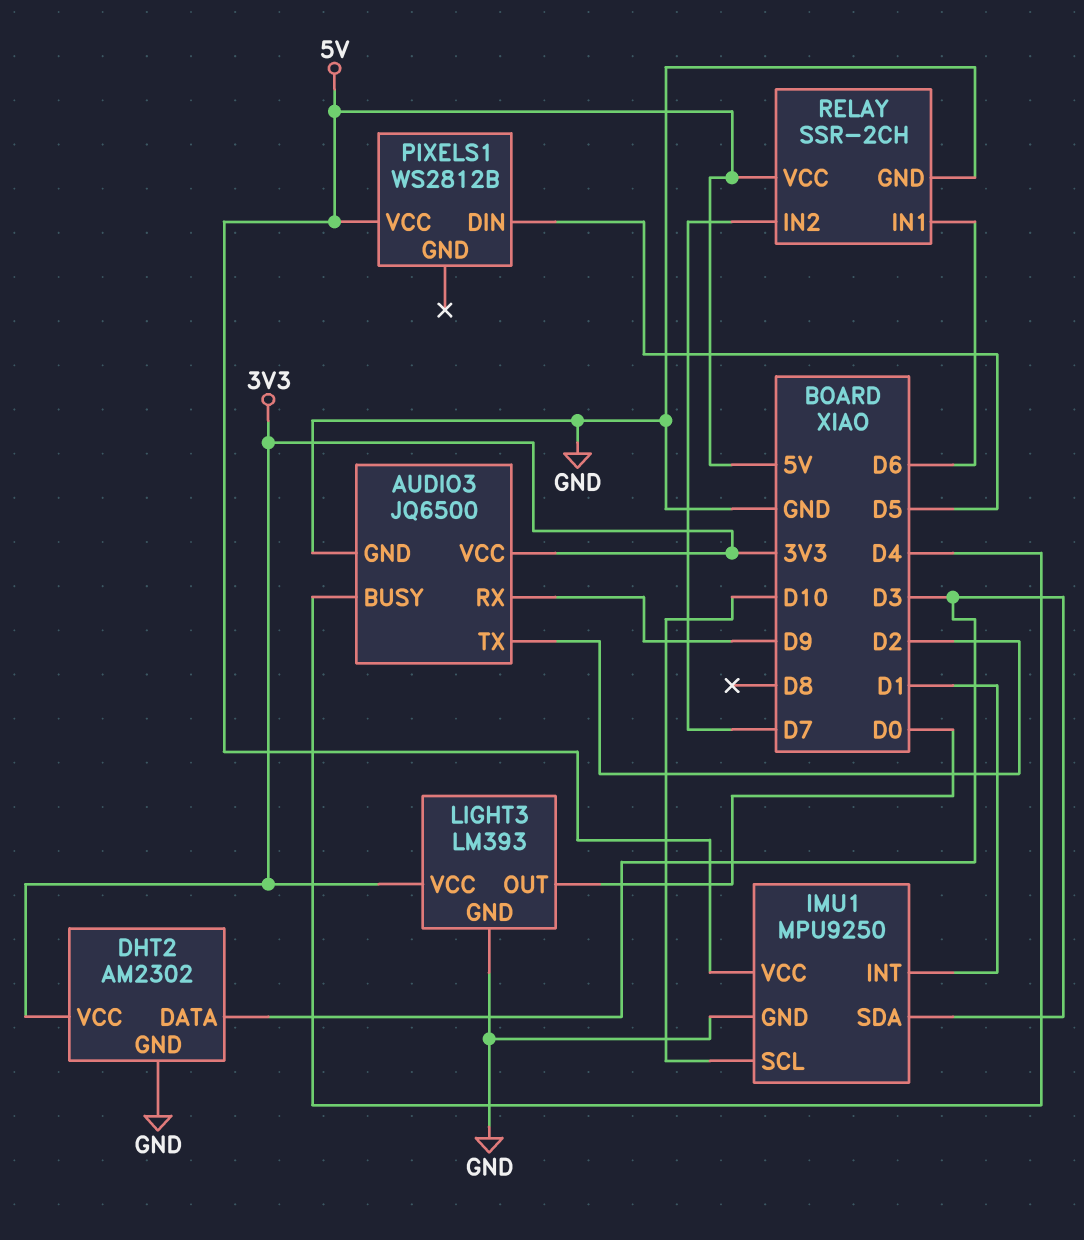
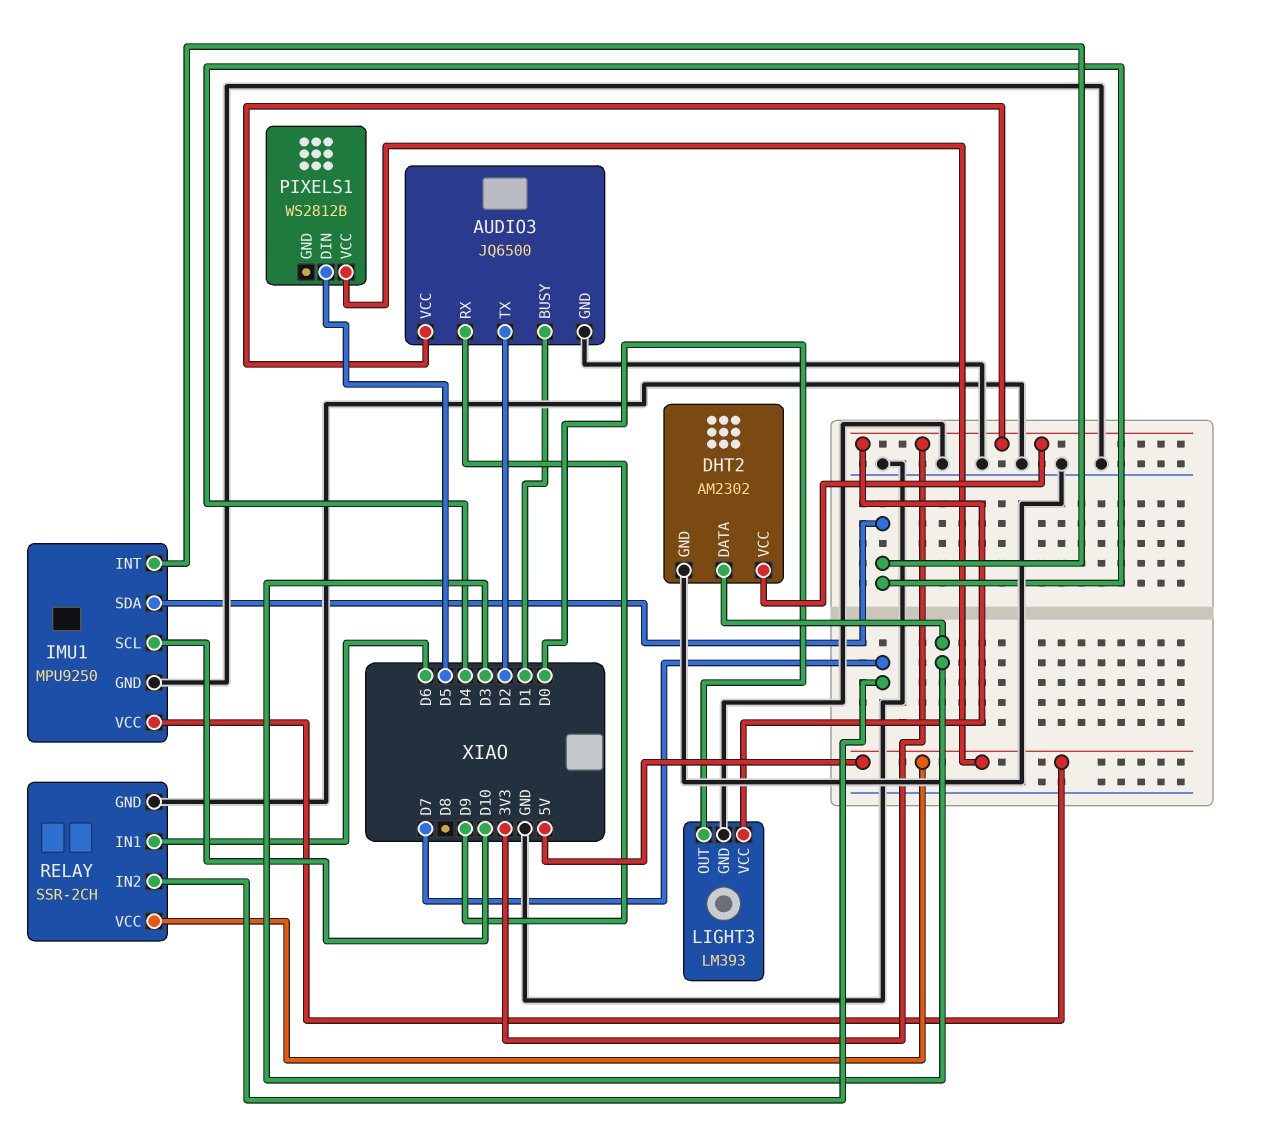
AUDIO3 pin BUSY: D4 -> D1
IMU1 pin INT: D1 -> D4
IMU1 pin SDA: D3 -> D4

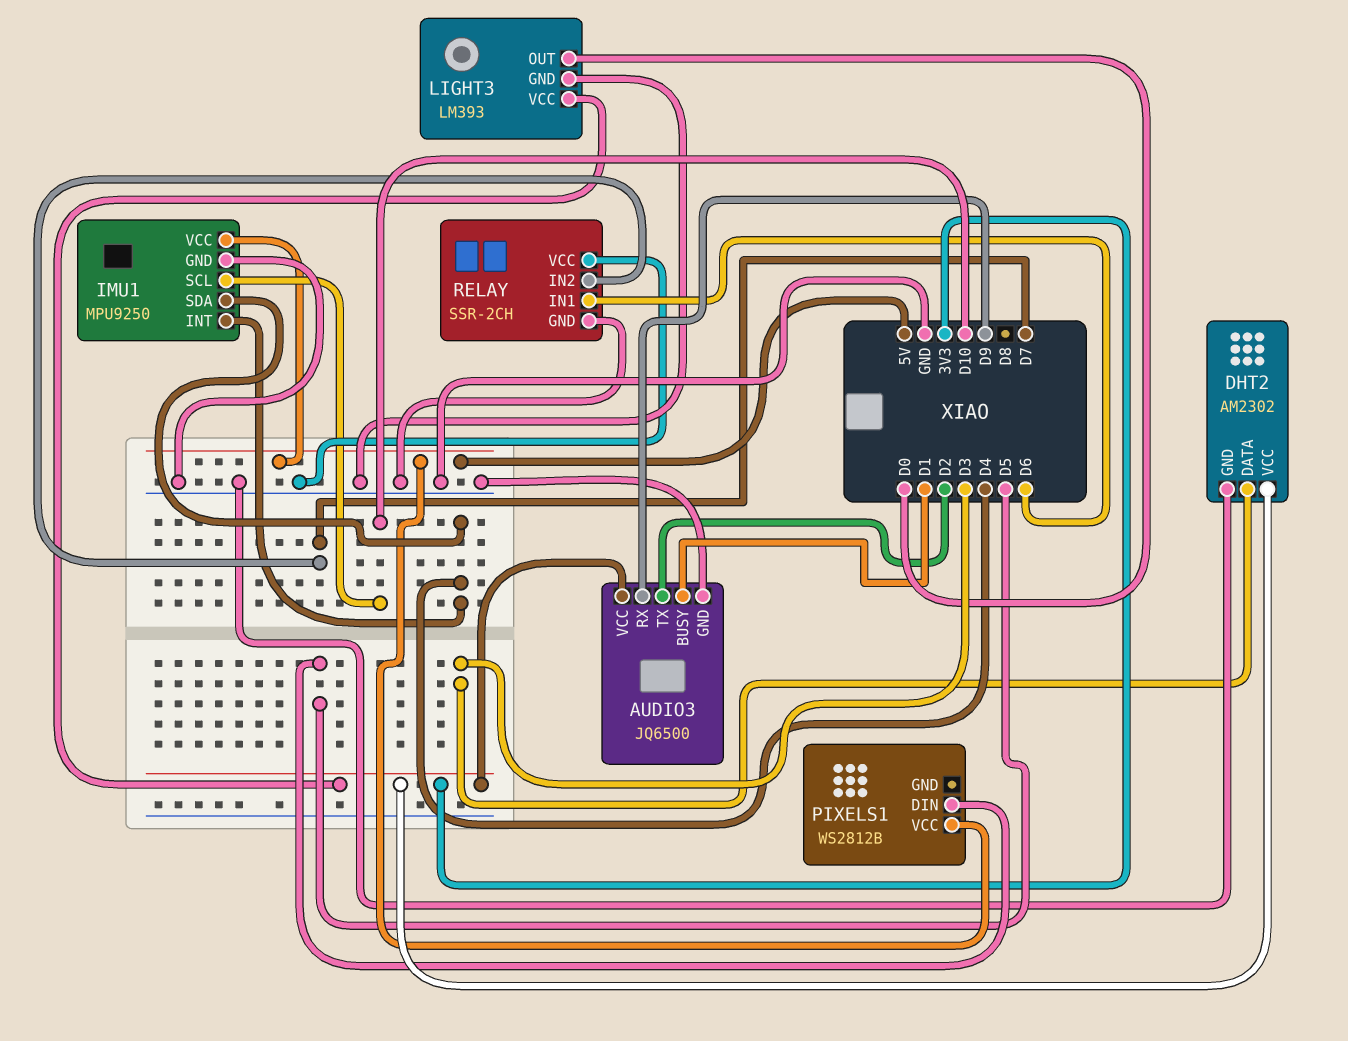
RELAY pin VCC: 5V -> GND

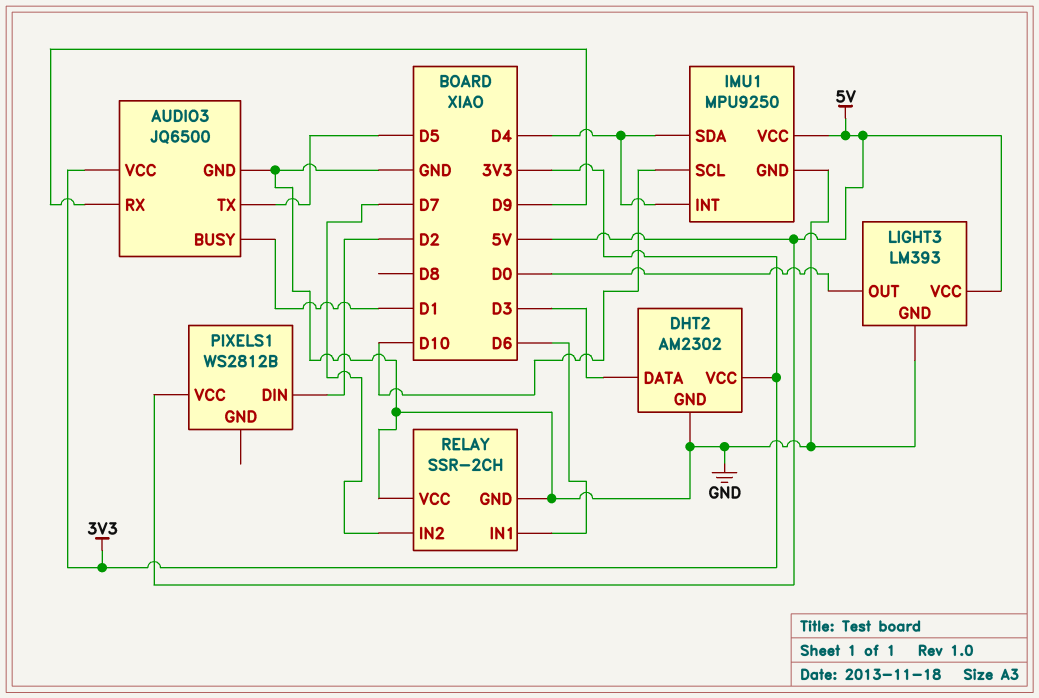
AUDIO3 pin TX: D2 -> D5
LIGHT3 pin VCC: 3V3 -> 5V
PIXELS1 pin DIN: D5 -> D2

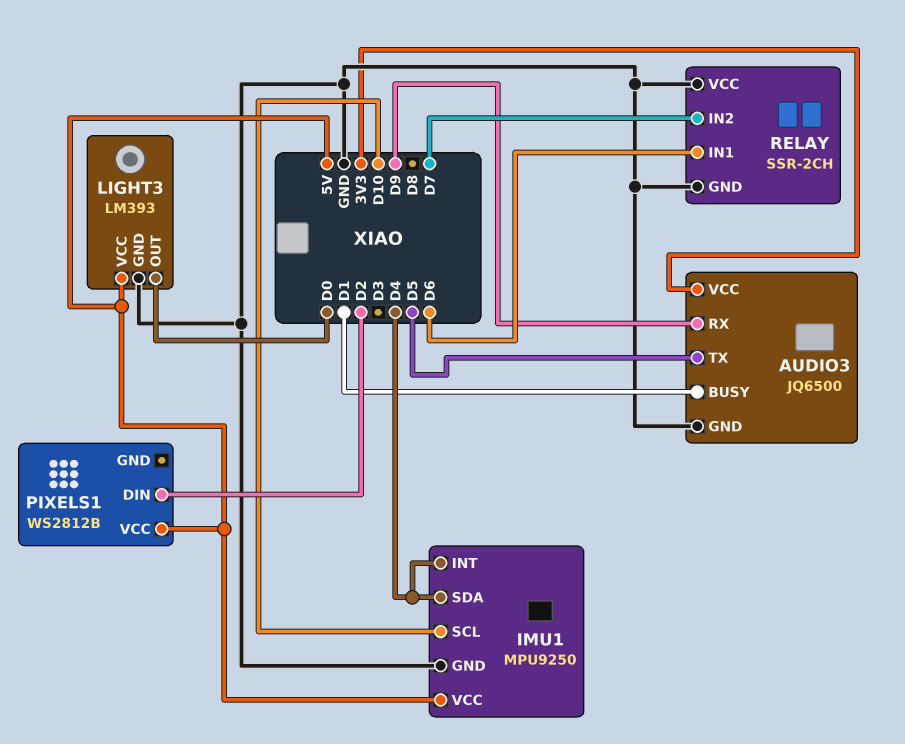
DHT2: AM2302 -> none
DHT2 pin DATA: D3 -> none
DHT2 pin GND: GND -> none
DHT2 pin VCC: 3V3 -> none

